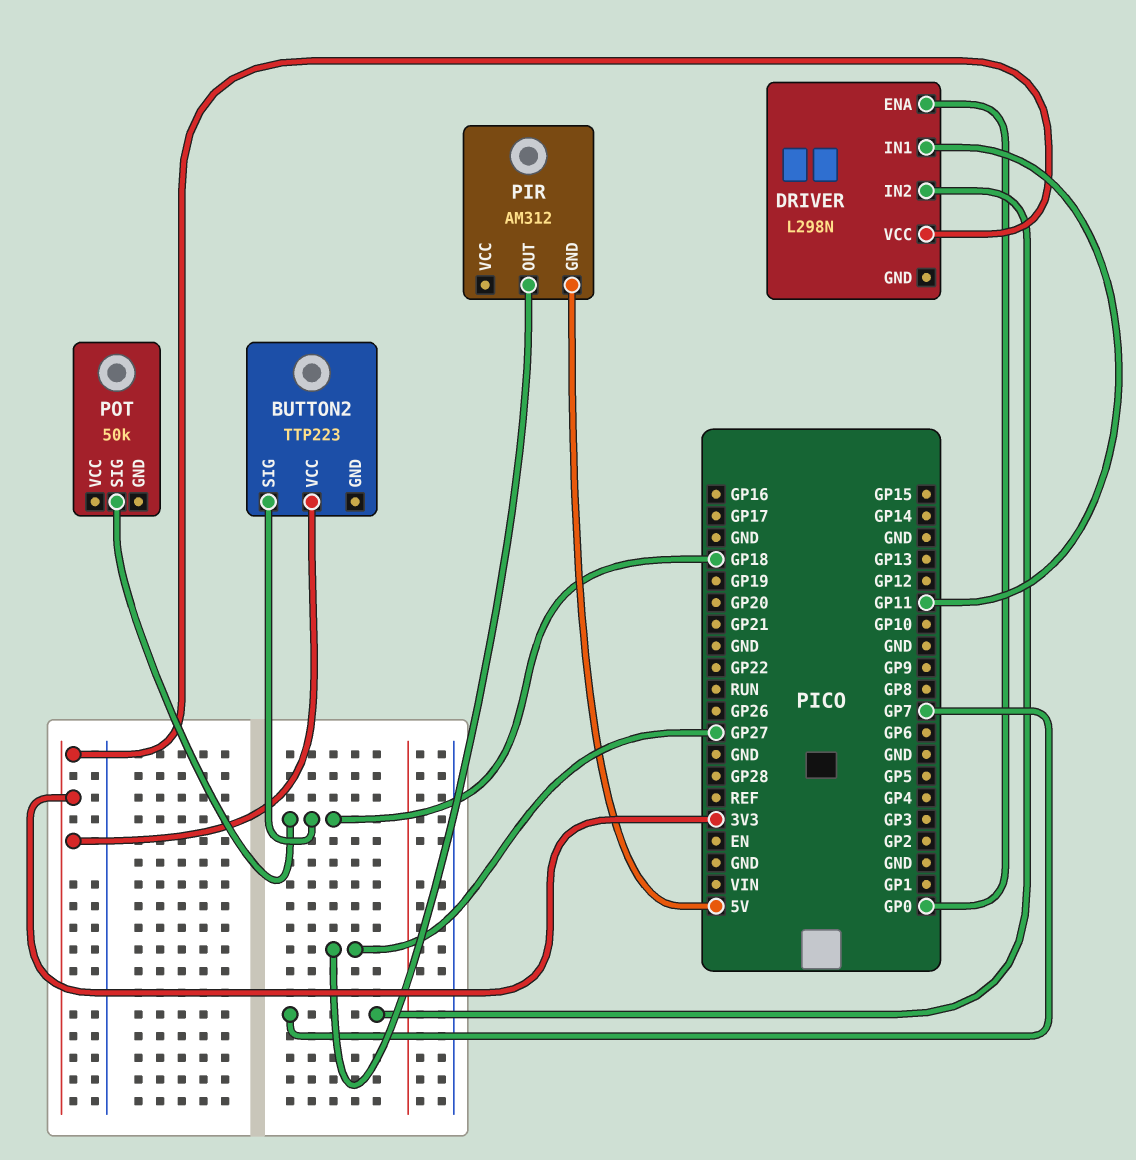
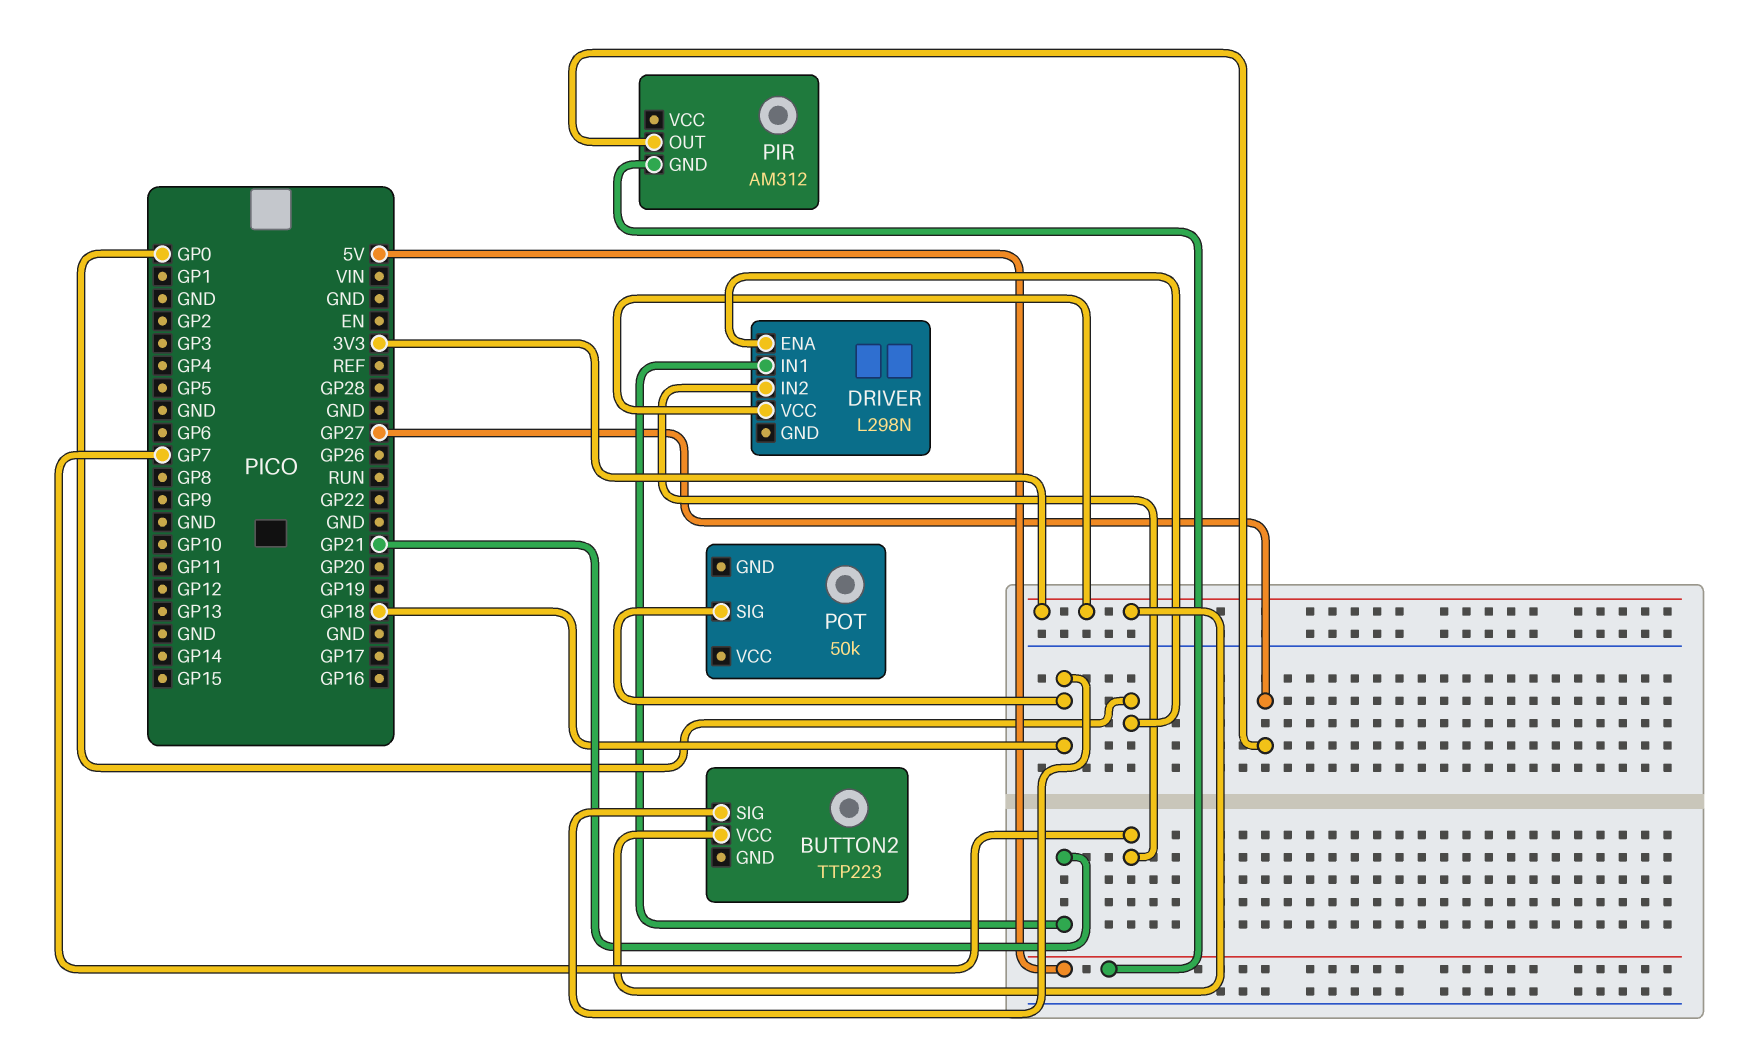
DRIVER pin IN1: GP11 -> GP21

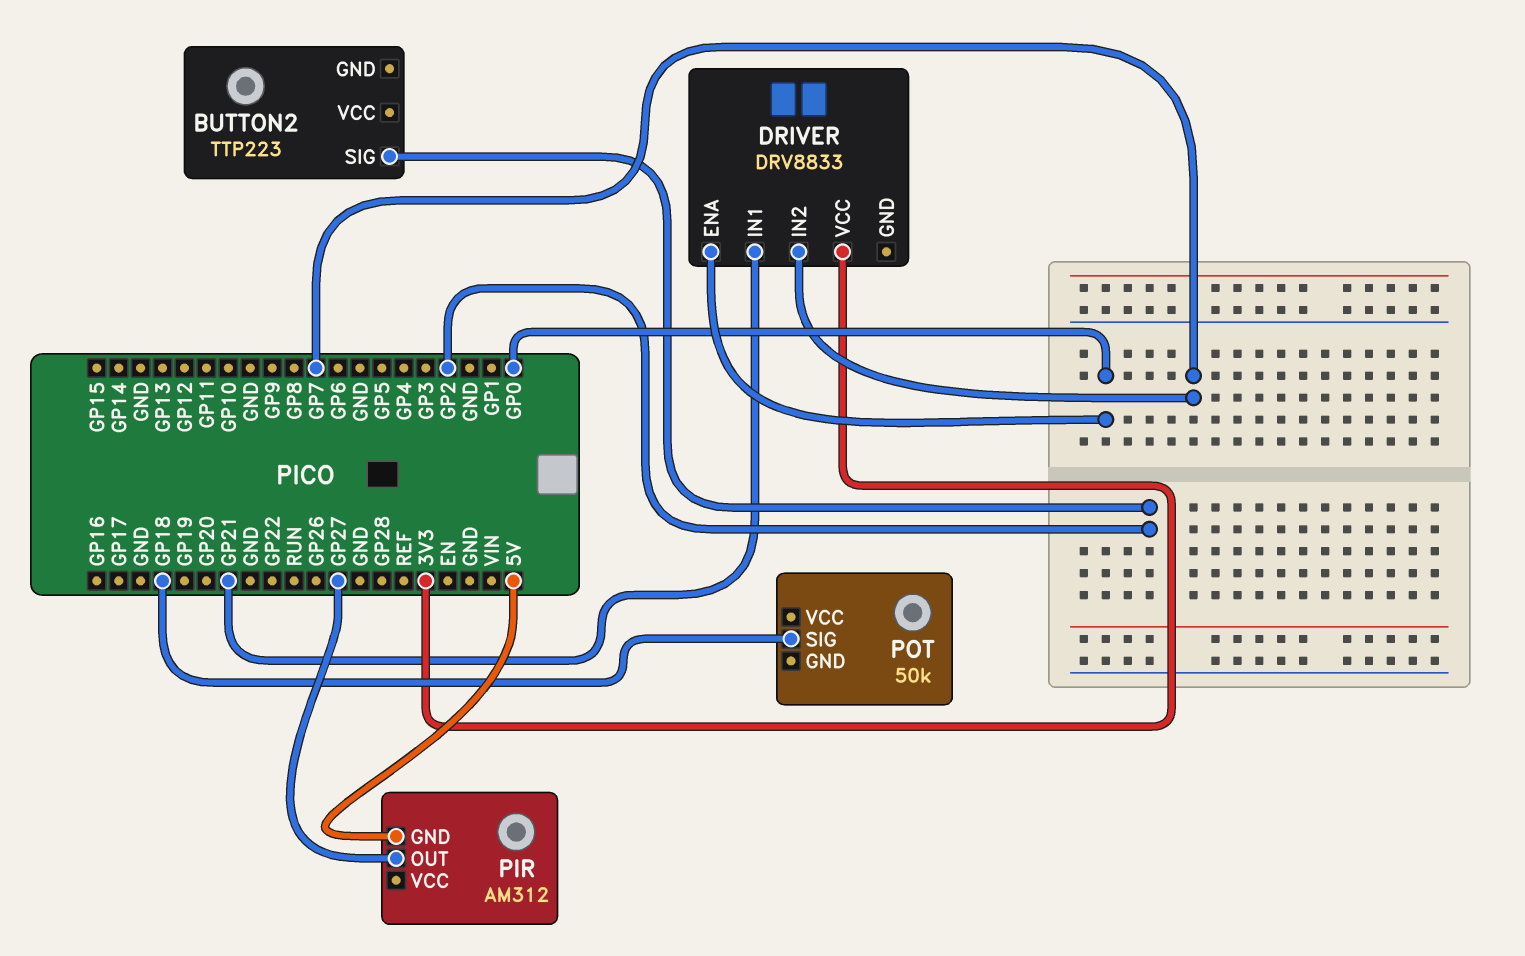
BUTTON2 pin SIG: GP18 -> GP2
BUTTON2 pin VCC: 3V3 -> none
DRIVER: L298N -> DRV8833

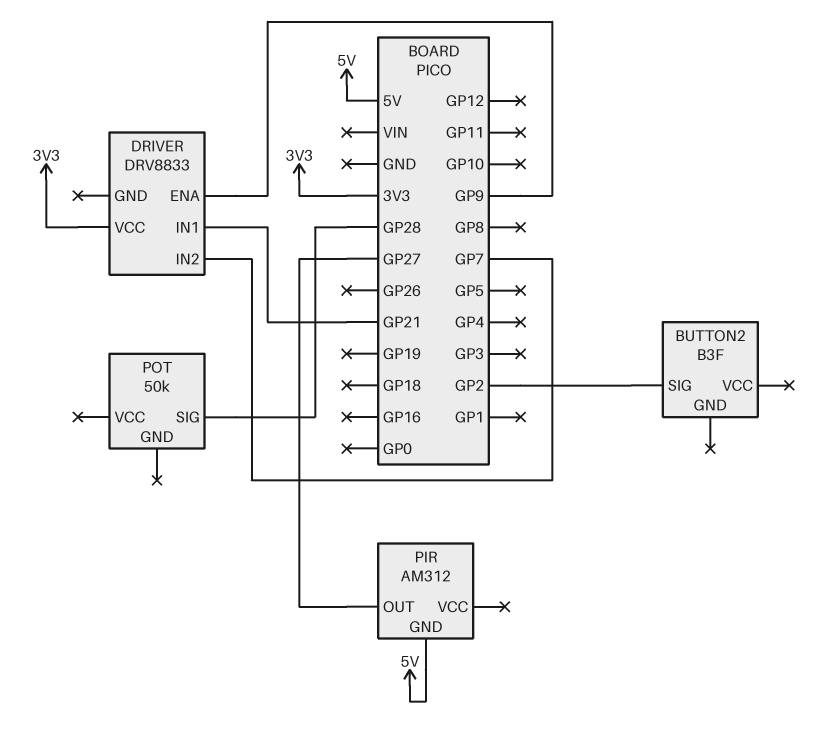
BUTTON2: TTP223 -> B3F
DRIVER pin ENA: GP0 -> GP9
POT pin SIG: GP18 -> GP28

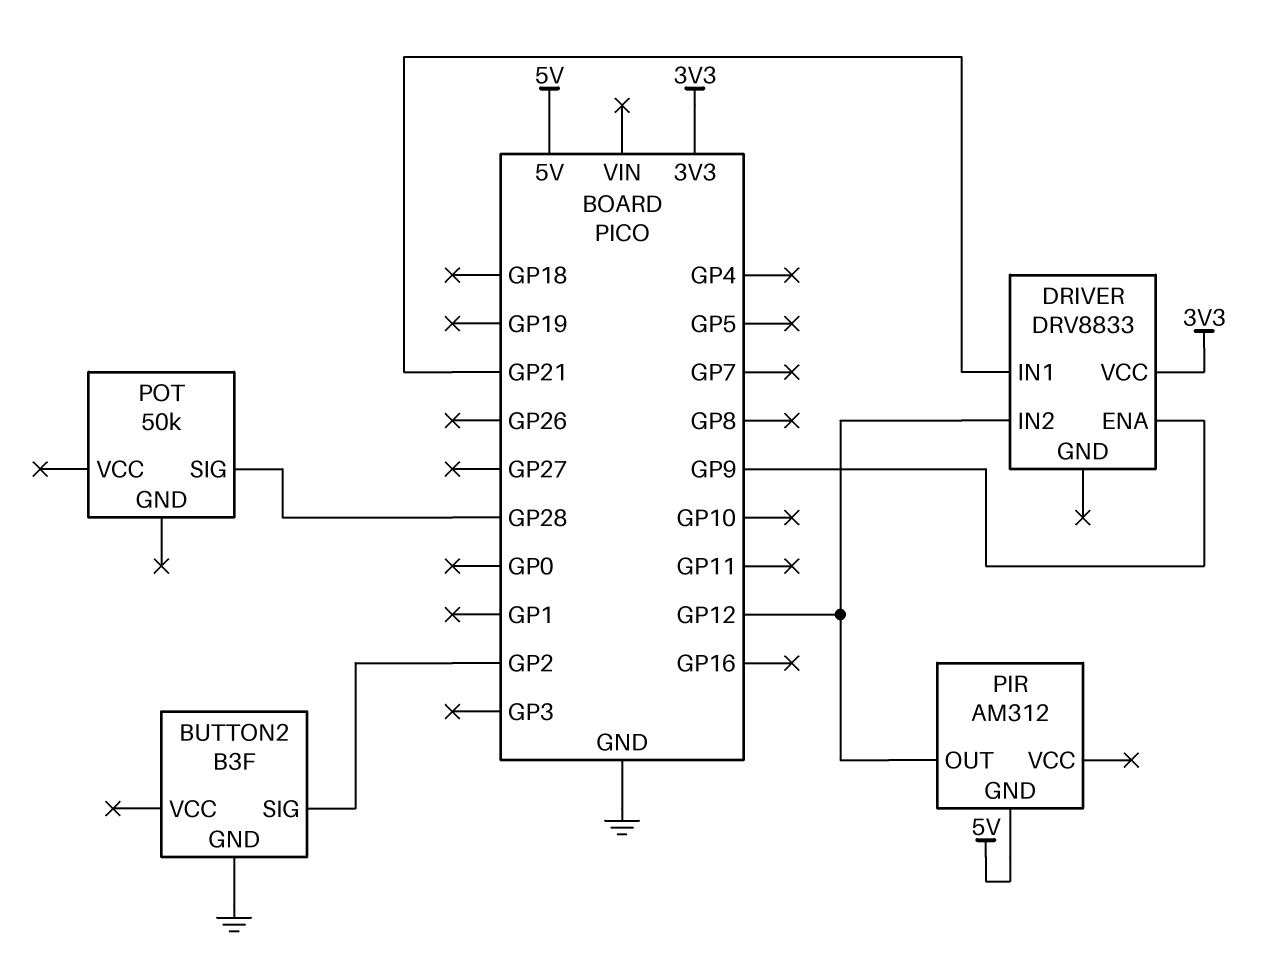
BUTTON2 pin GND: none -> GND
DRIVER pin IN2: GP7 -> GP12
PIR pin OUT: GP27 -> GP12

